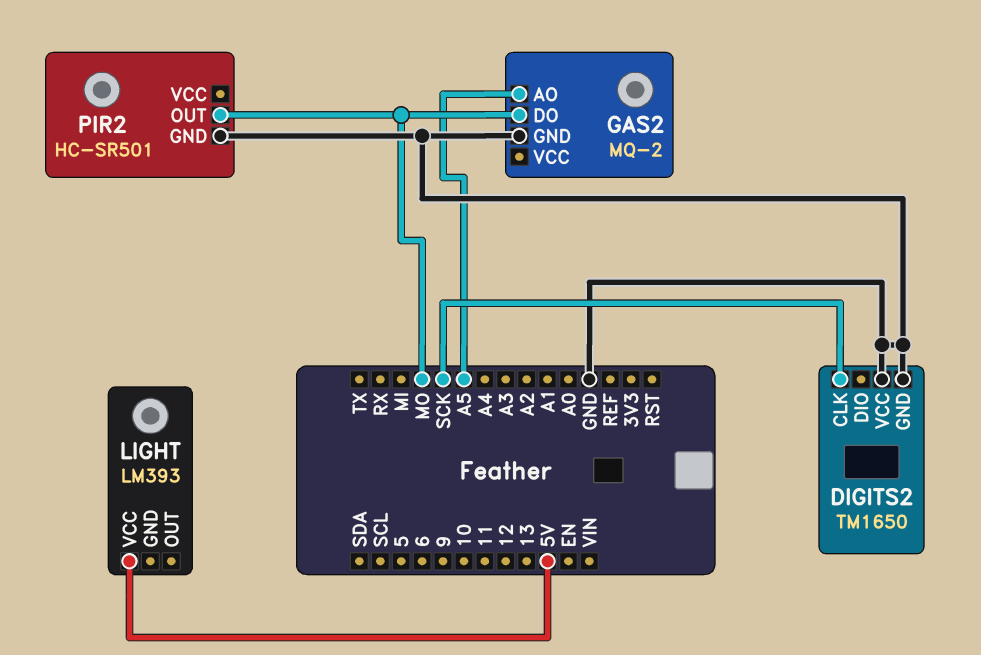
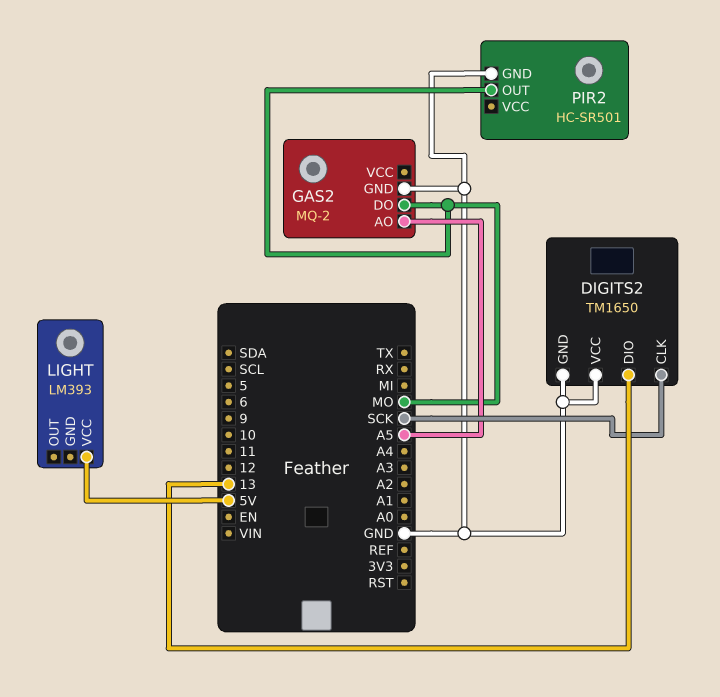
DIGITS2 pin DIO: none -> 13

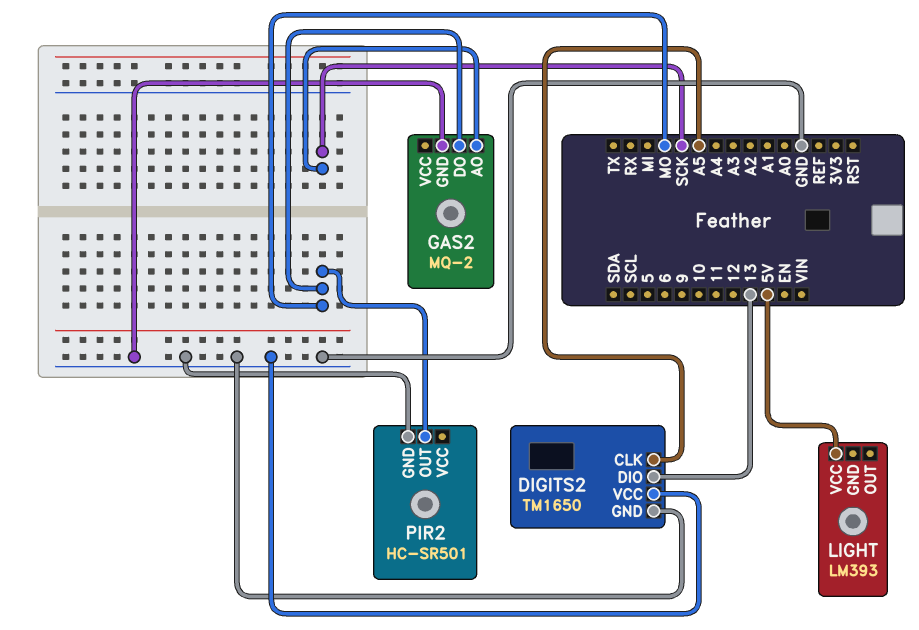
DIGITS2 pin CLK: SCK -> A5
GAS2 pin AO: A5 -> SCK

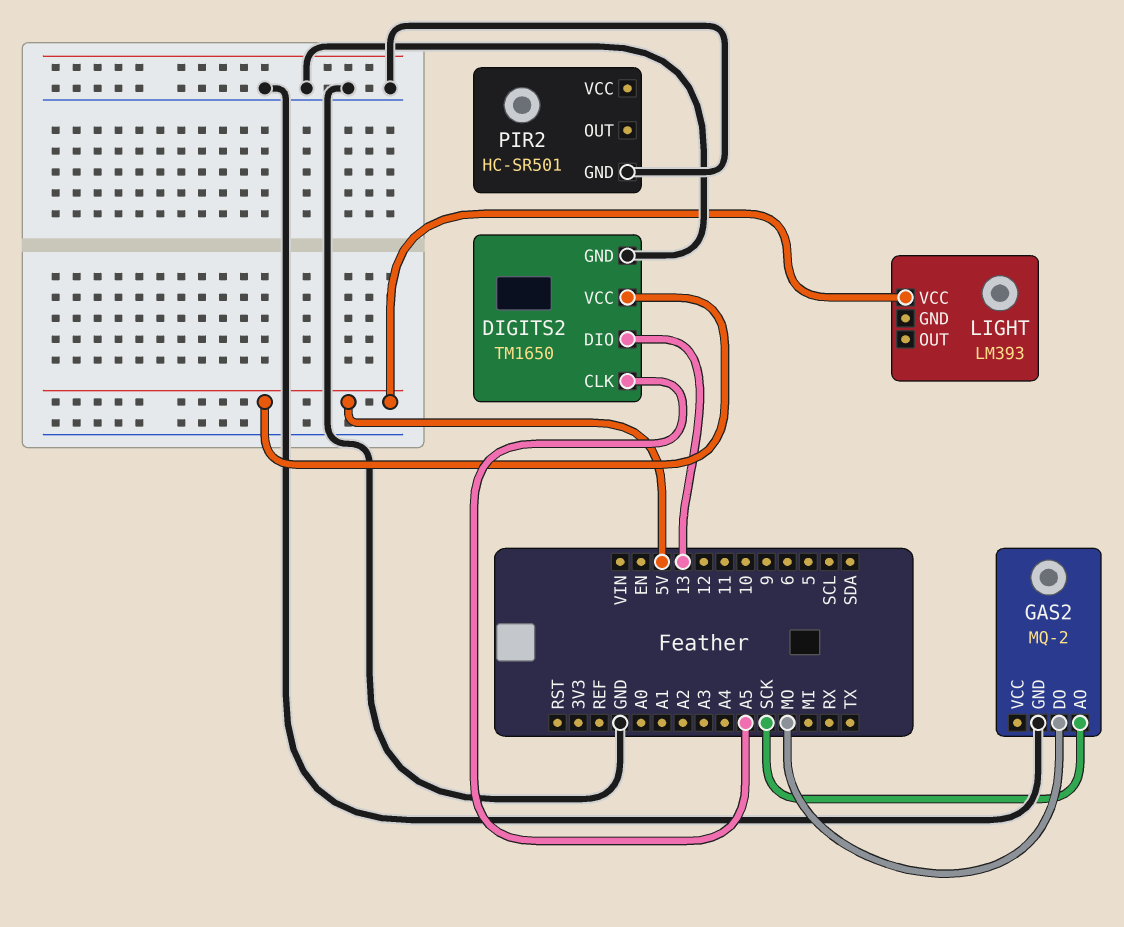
DIGITS2 pin VCC: GND -> 5V
PIR2 pin OUT: MO -> none

